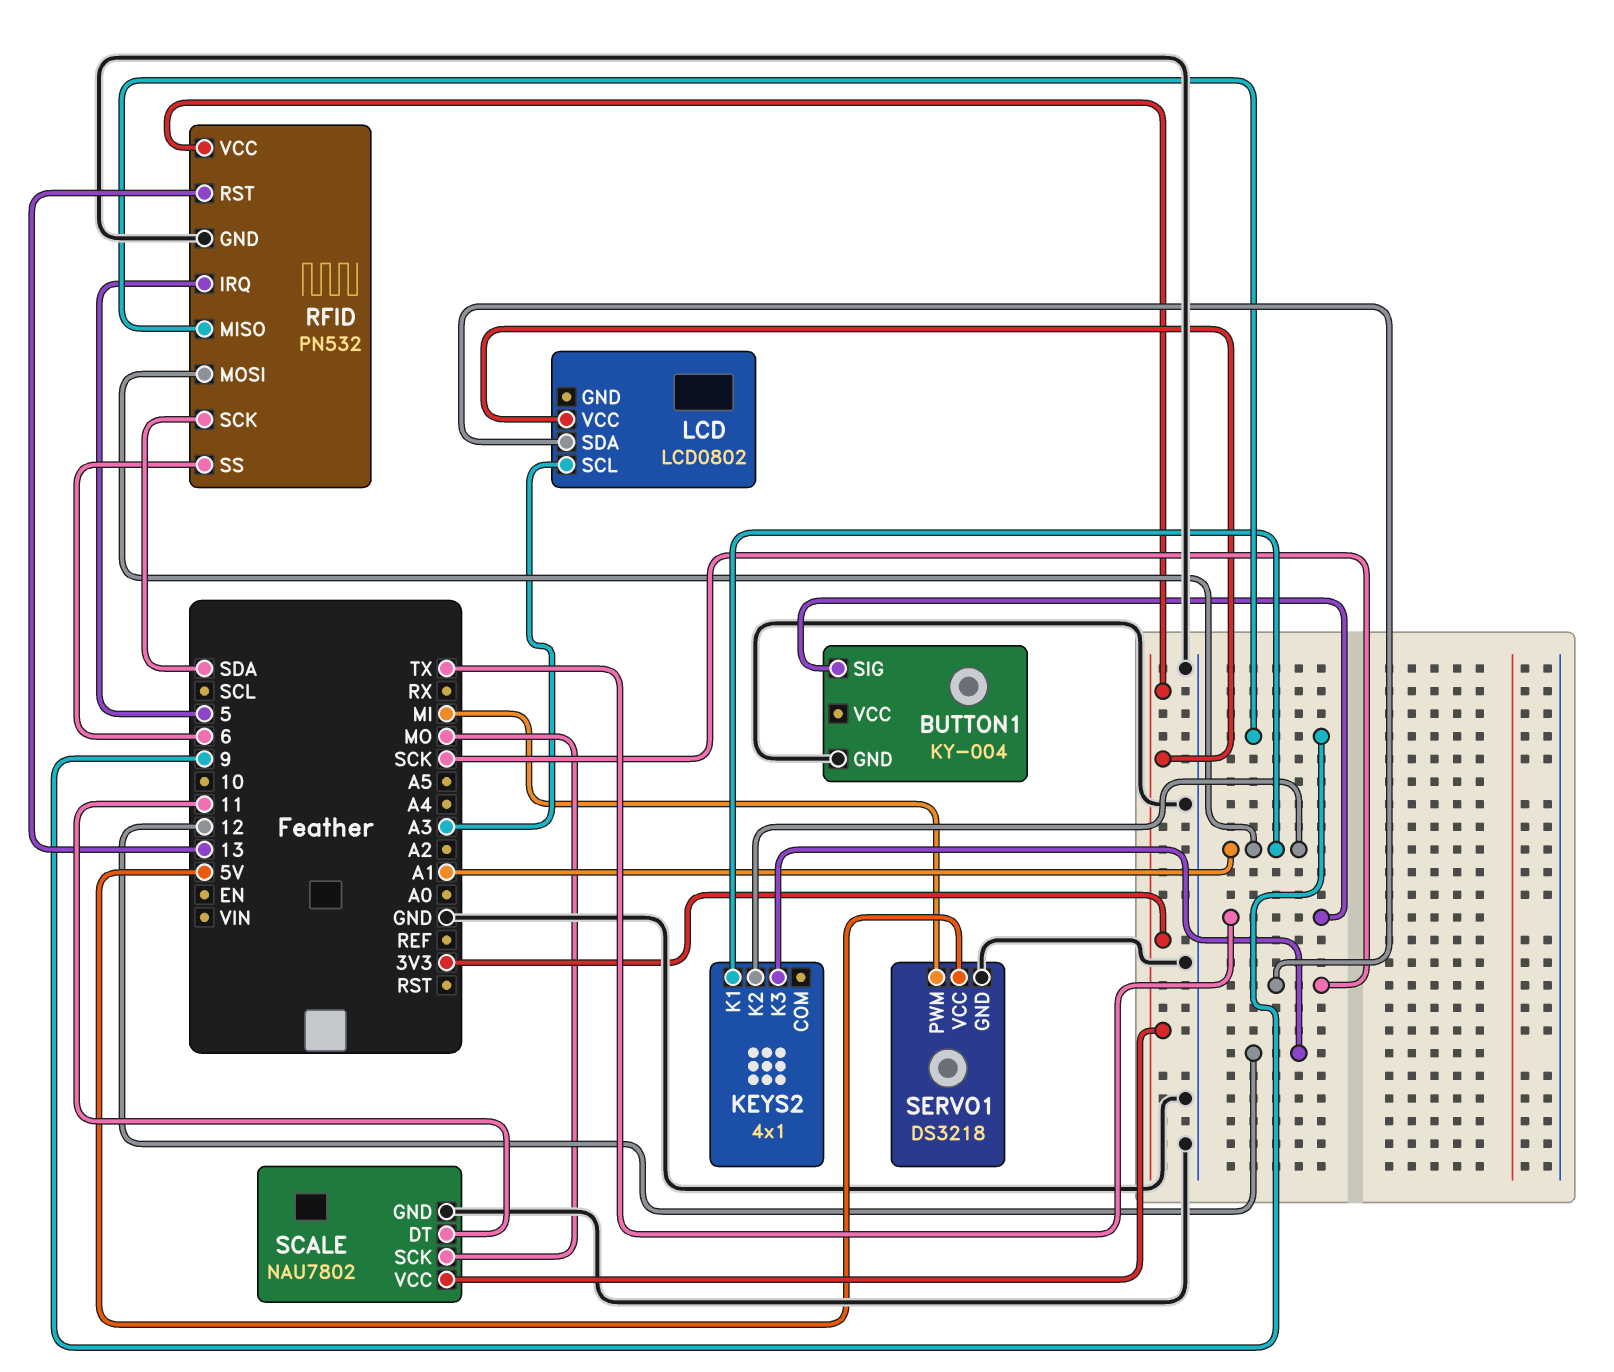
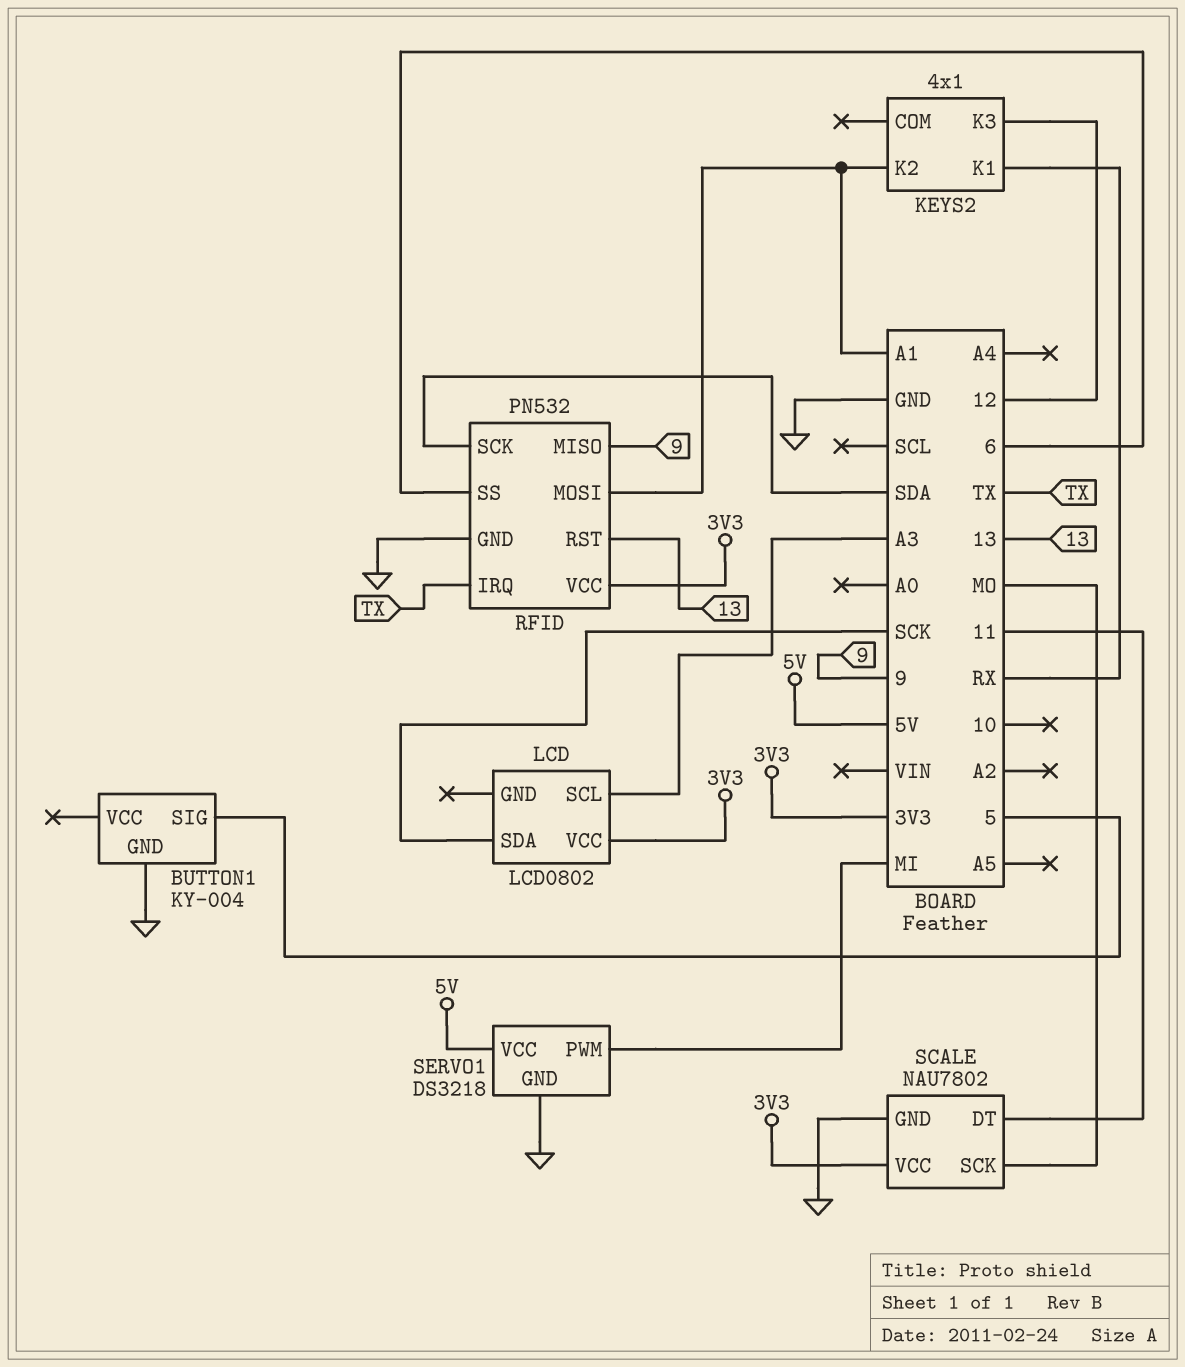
BUTTON1 pin SIG: TX -> 5
KEYS2 pin K1: A1 -> RX
RFID pin IRQ: 5 -> TX

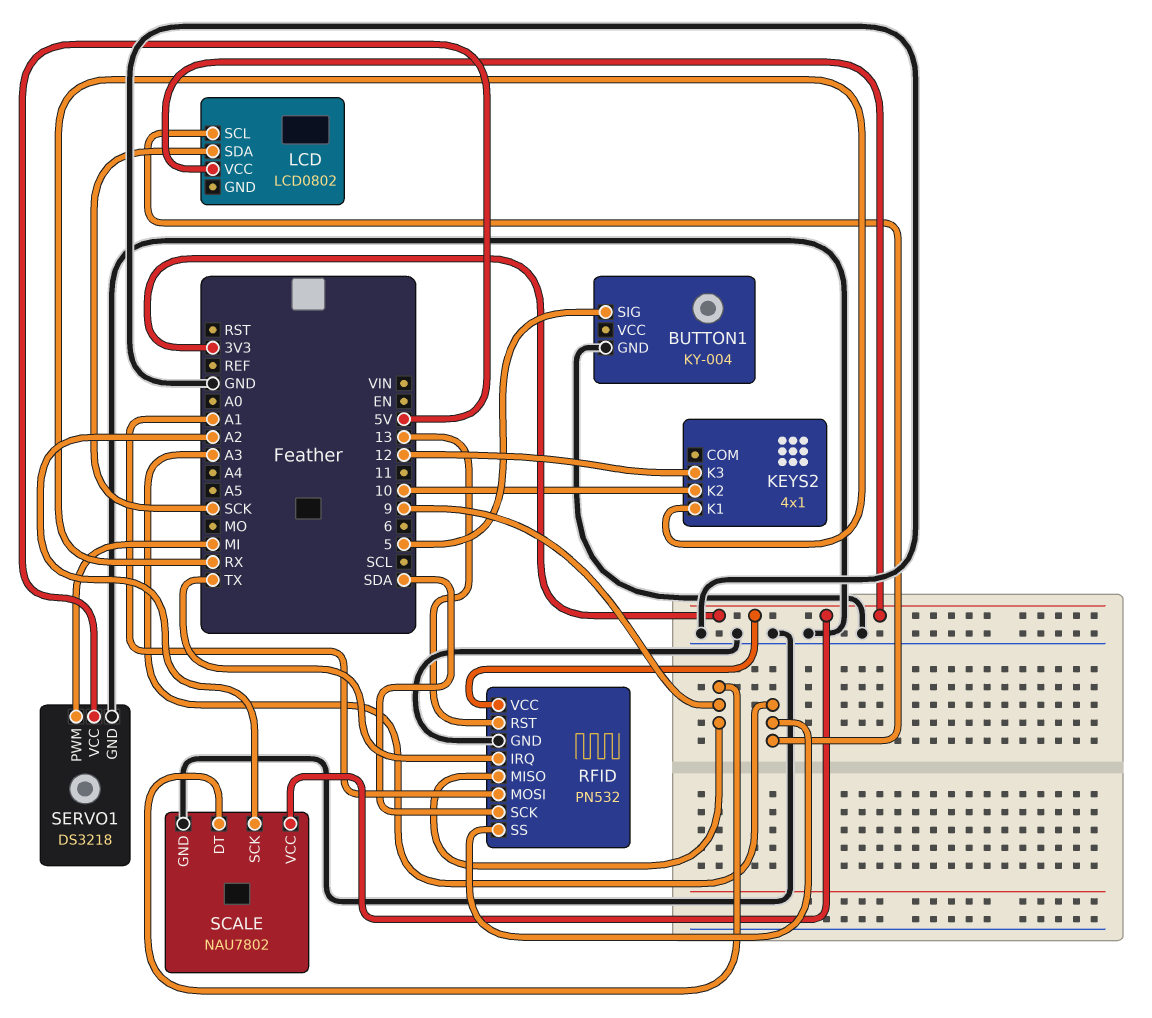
KEYS2 pin K2: A1 -> 10
RFID pin SS: 6 -> A3
SCALE pin DT: 11 -> 9
SCALE pin SCK: MO -> A2

